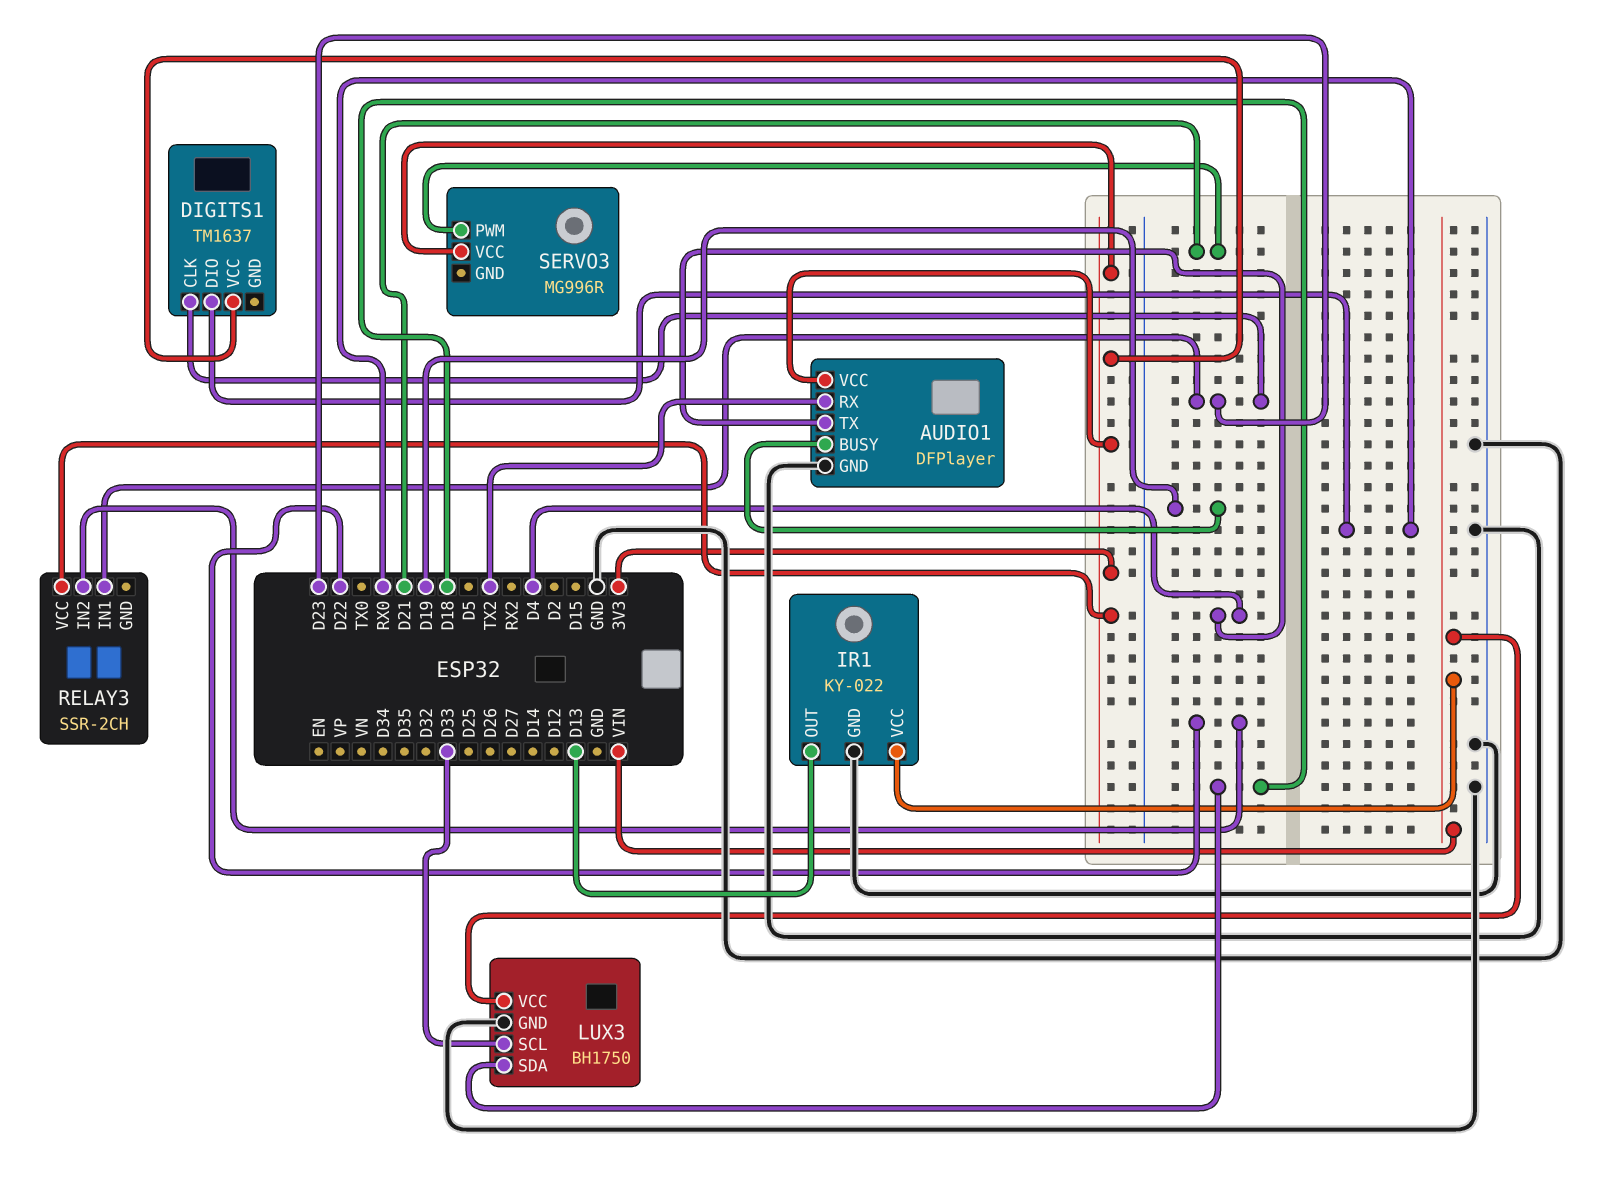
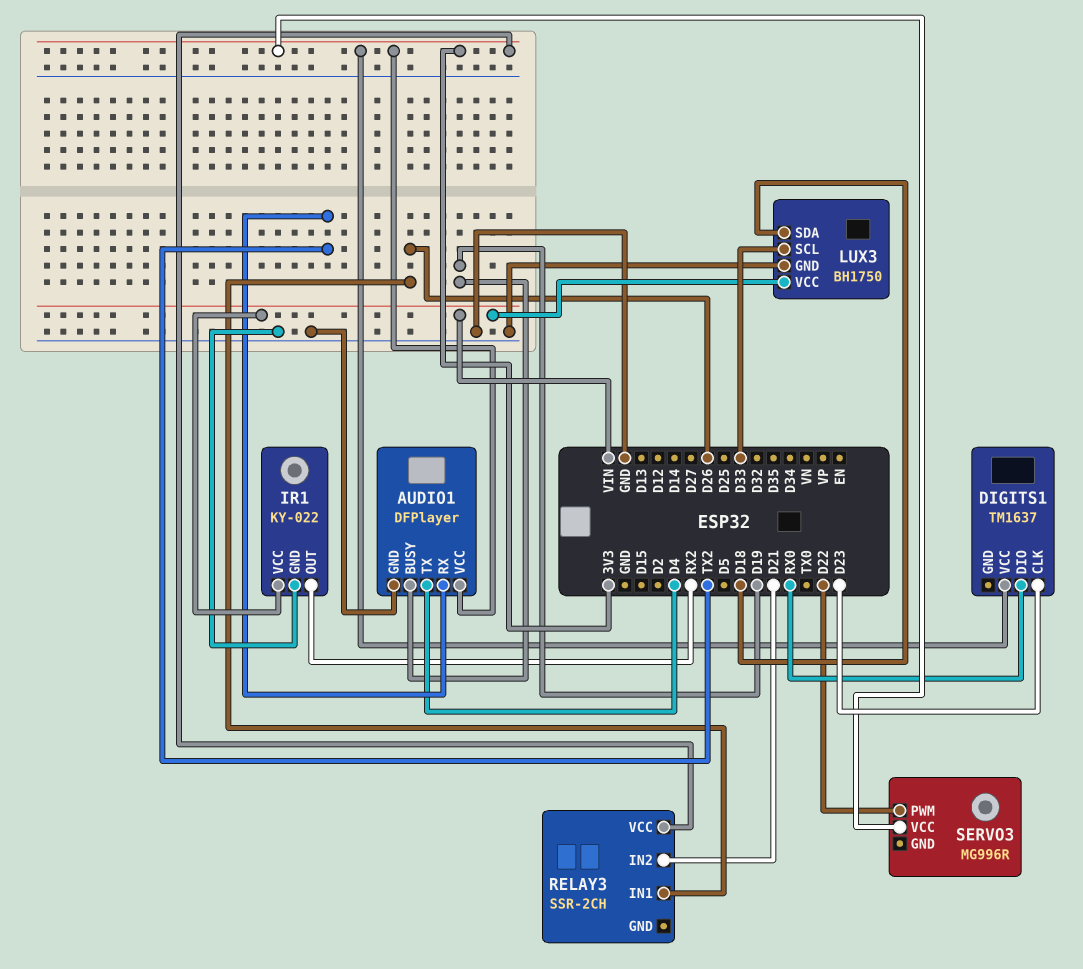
IR1 pin OUT: D13 -> RX2
RELAY3 pin IN1: D23 -> D26
RELAY3 pin IN2: D22 -> D21
SERVO3 pin PWM: D21 -> D22

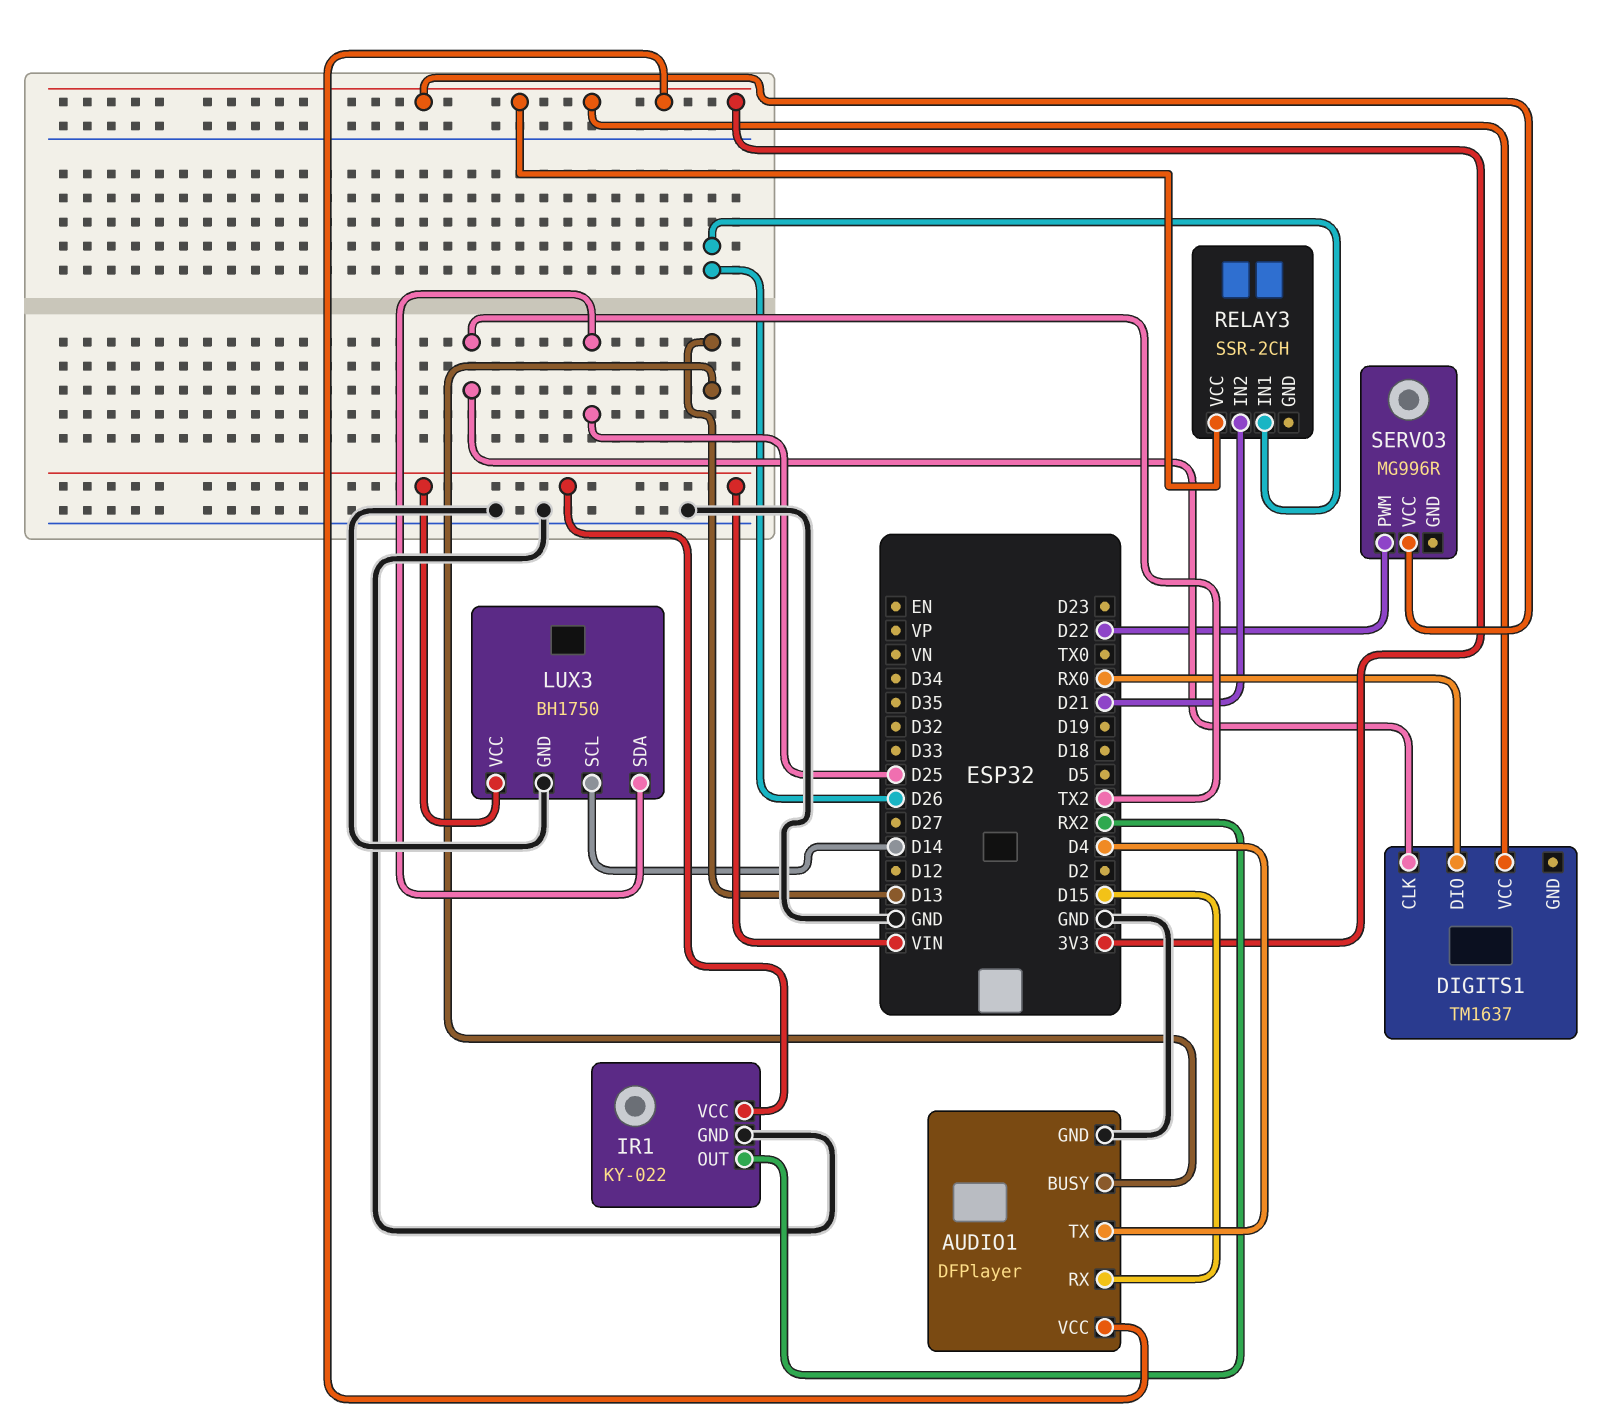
AUDIO1 pin BUSY: D19 -> D13
AUDIO1 pin RX: TX2 -> D15
DIGITS1 pin CLK: D23 -> TX2
LUX3 pin SCL: D33 -> D14
LUX3 pin SDA: D18 -> D25

